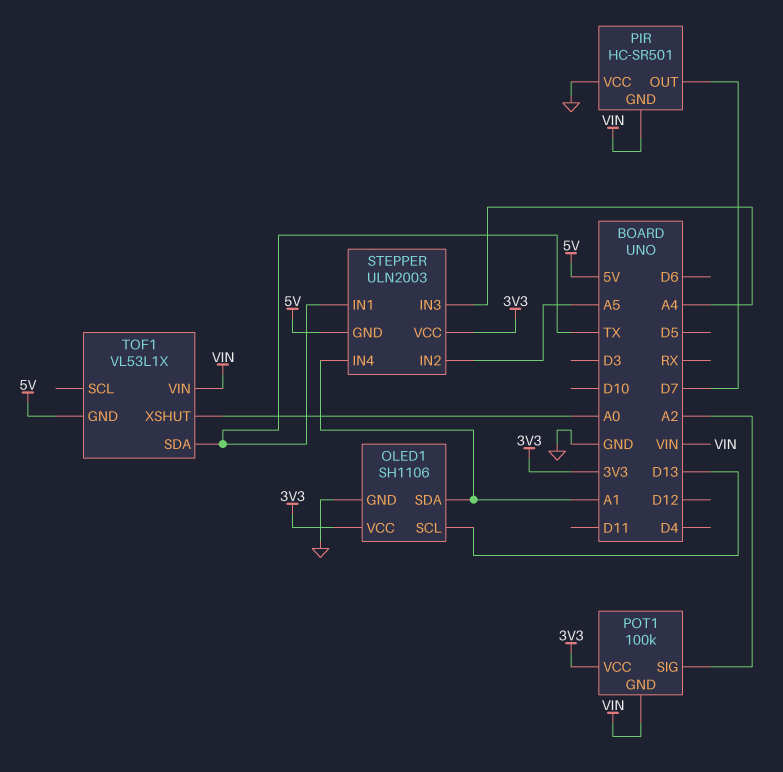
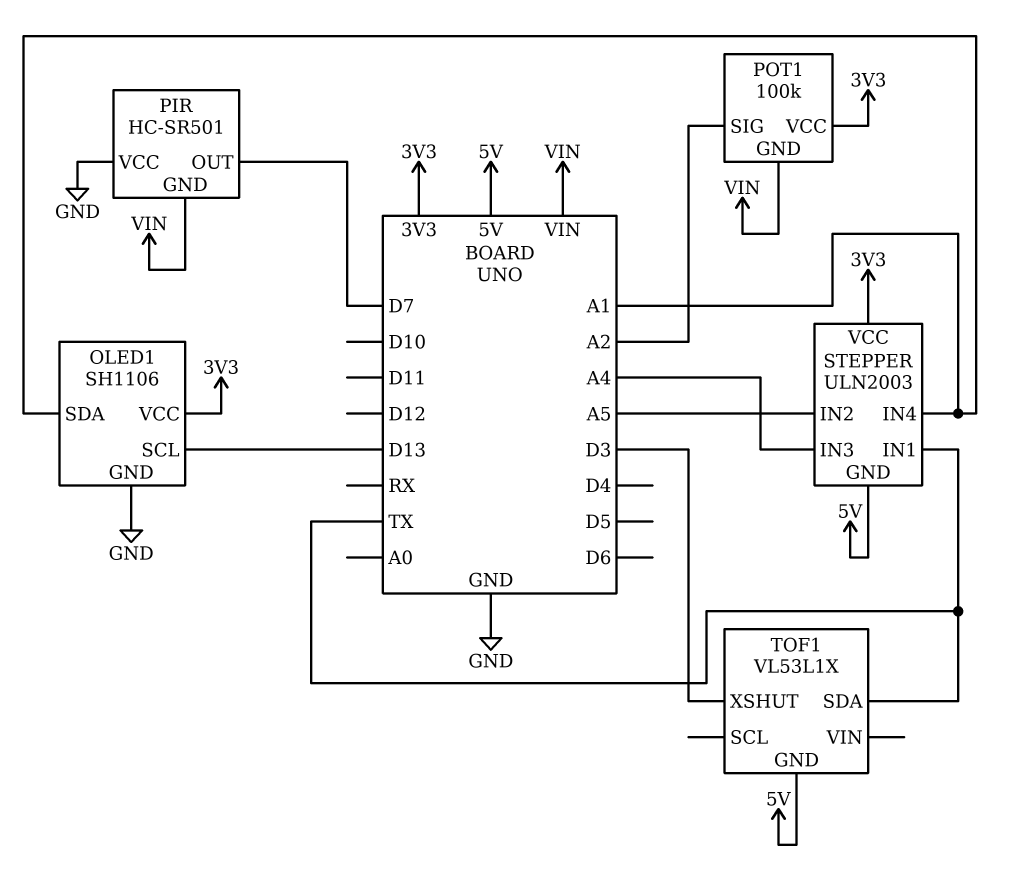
TOF1 pin VIN: VIN -> none
TOF1 pin XSHUT: A0 -> D3

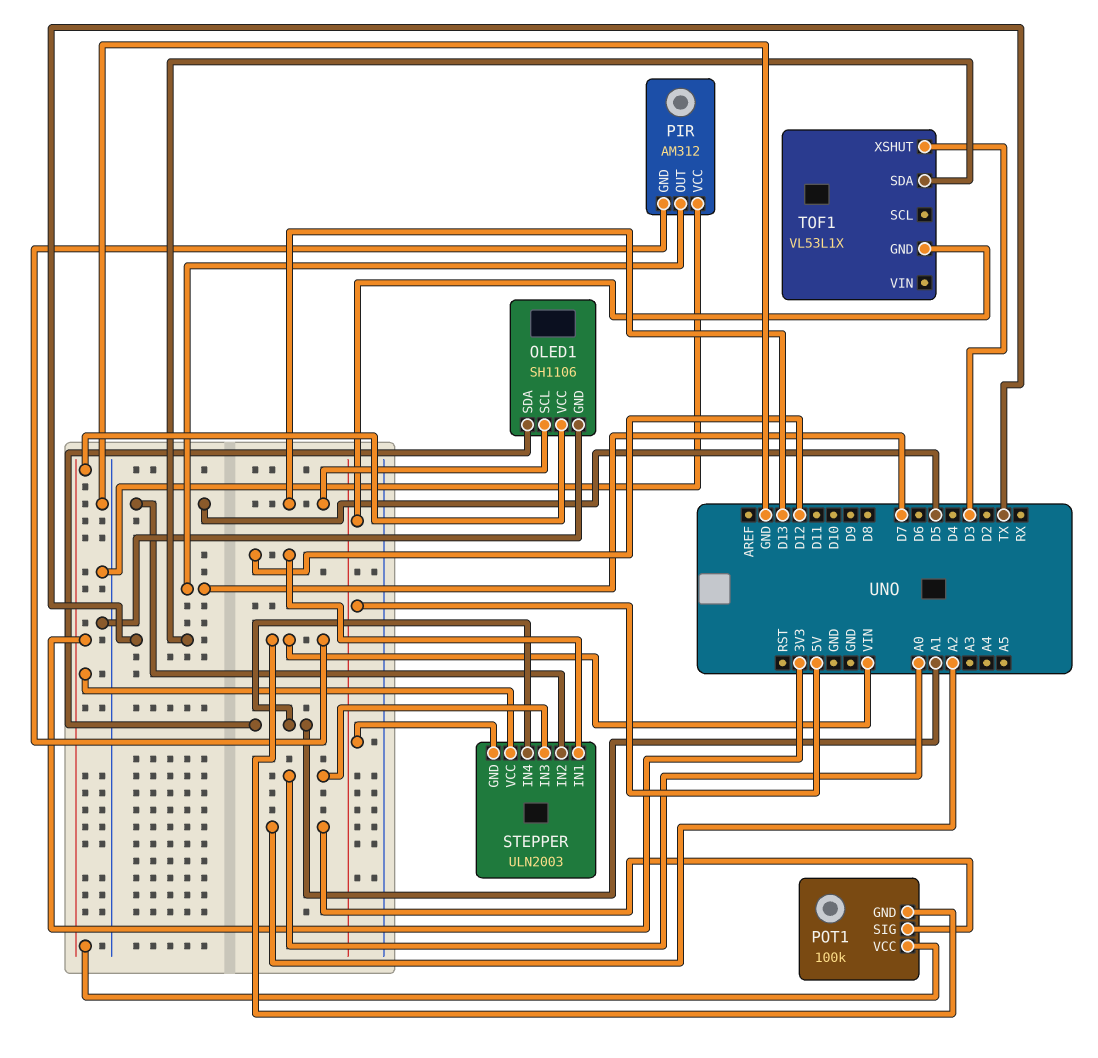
PIR: HC-SR501 -> AM312
STEPPER pin IN1: TX -> D12
STEPPER pin IN2: A5 -> D5
STEPPER pin IN3: A4 -> A0

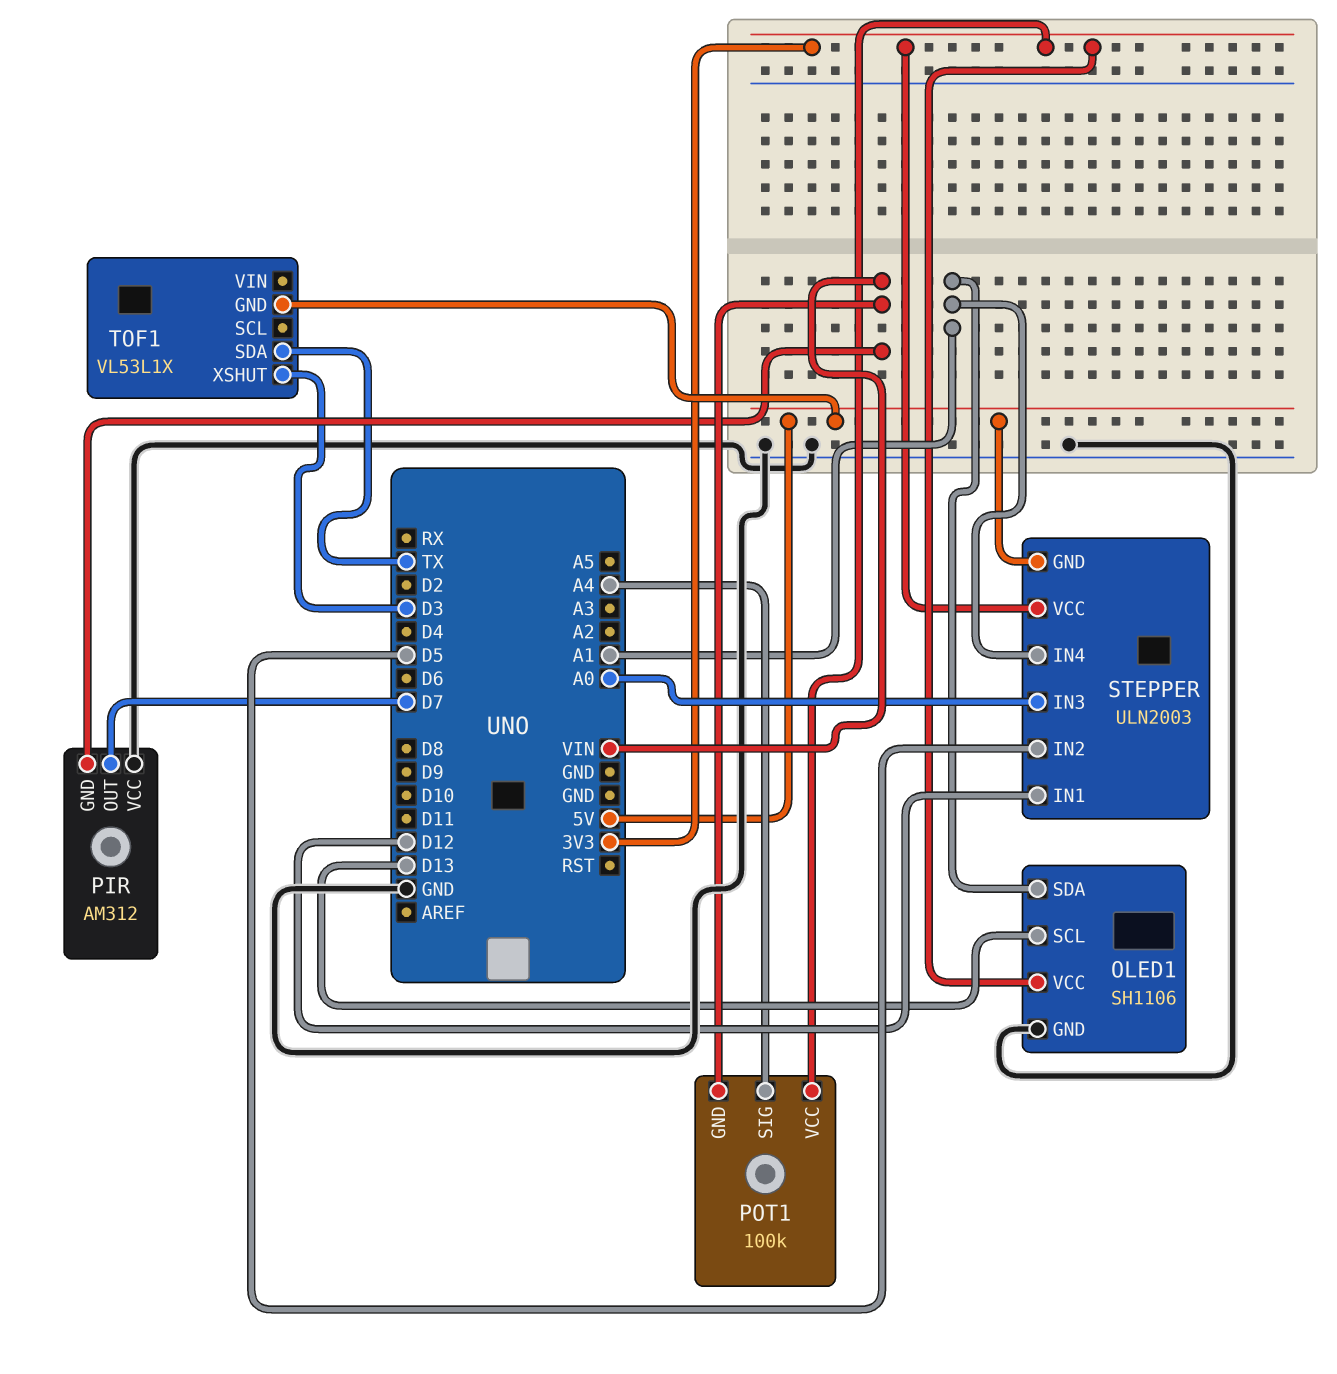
POT1 pin SIG: A2 -> A4

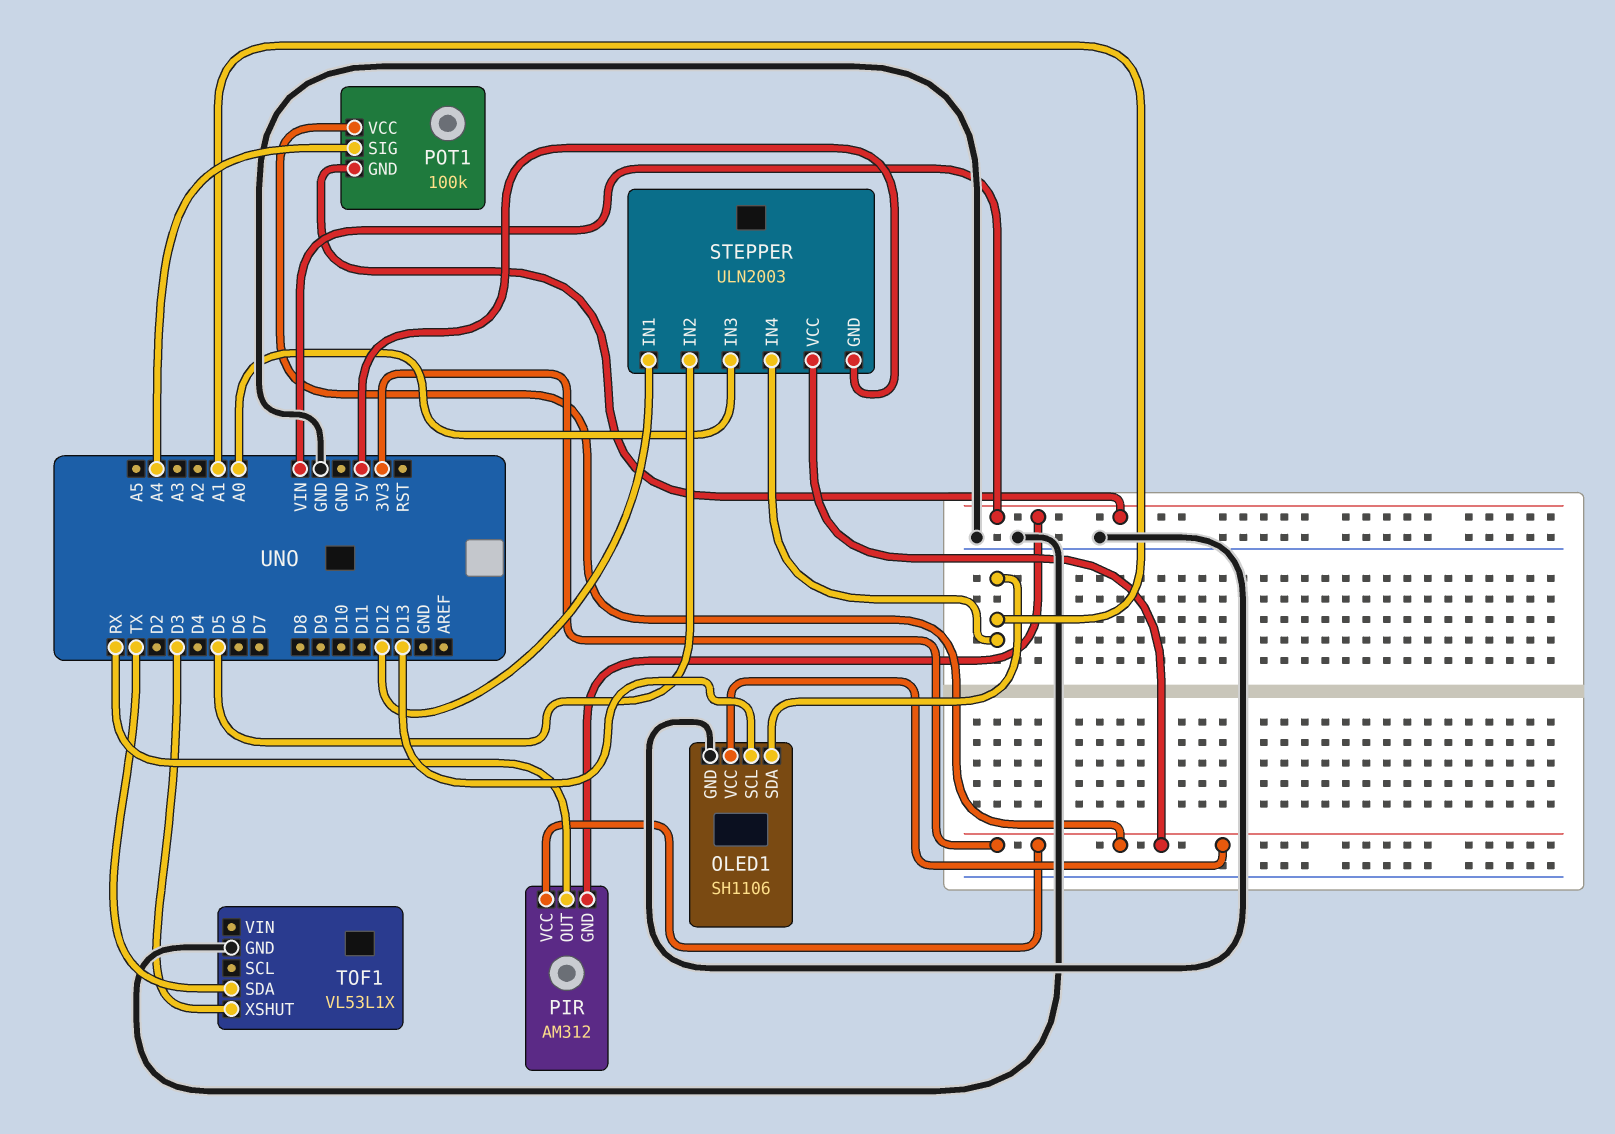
PIR pin OUT: D7 -> RX
PIR pin VCC: GND -> 3V3
TOF1 pin GND: 5V -> GND

